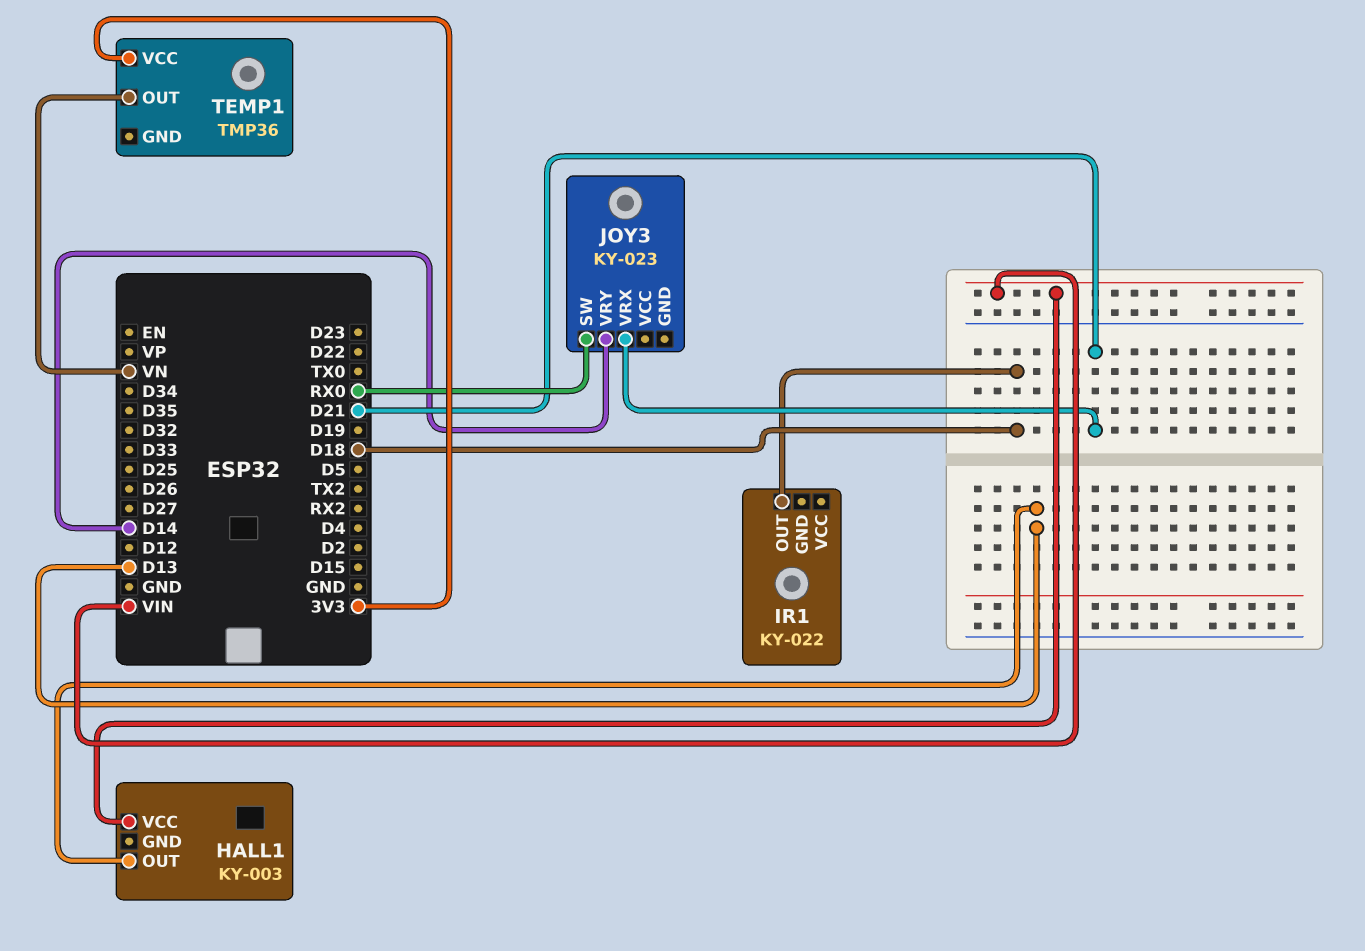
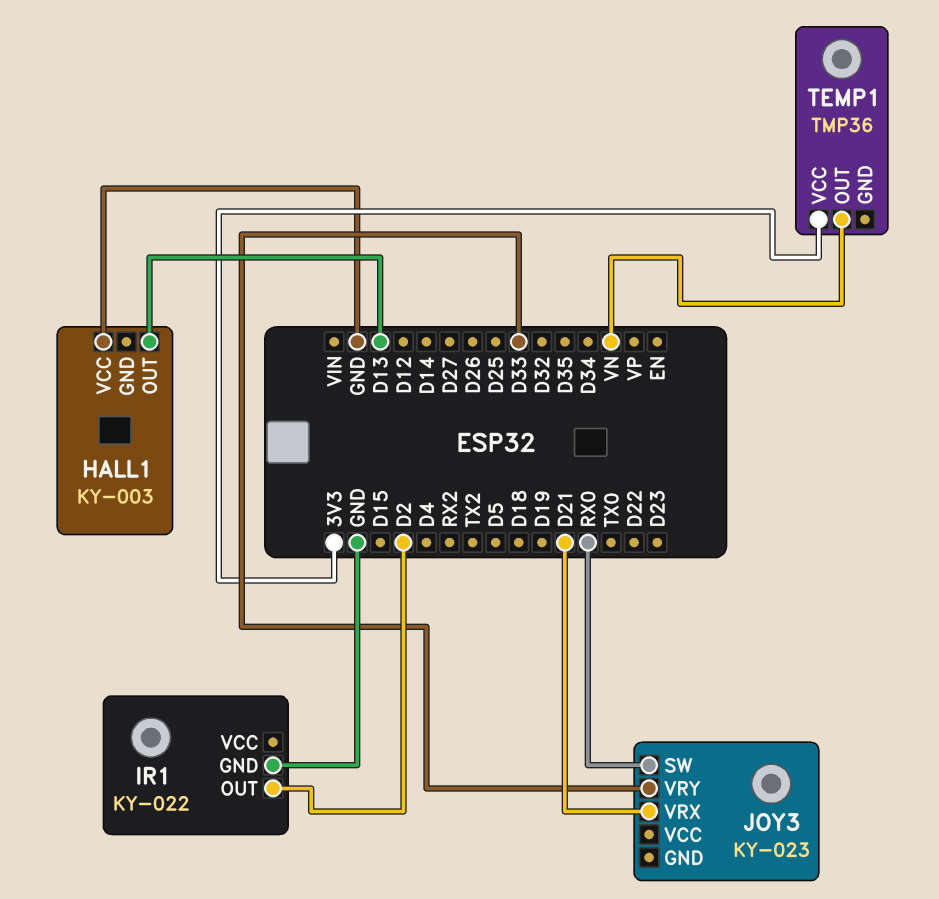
HALL1 pin VCC: VIN -> GND
IR1 pin GND: none -> GND
IR1 pin OUT: D18 -> D2
JOY3 pin VRY: D14 -> D33

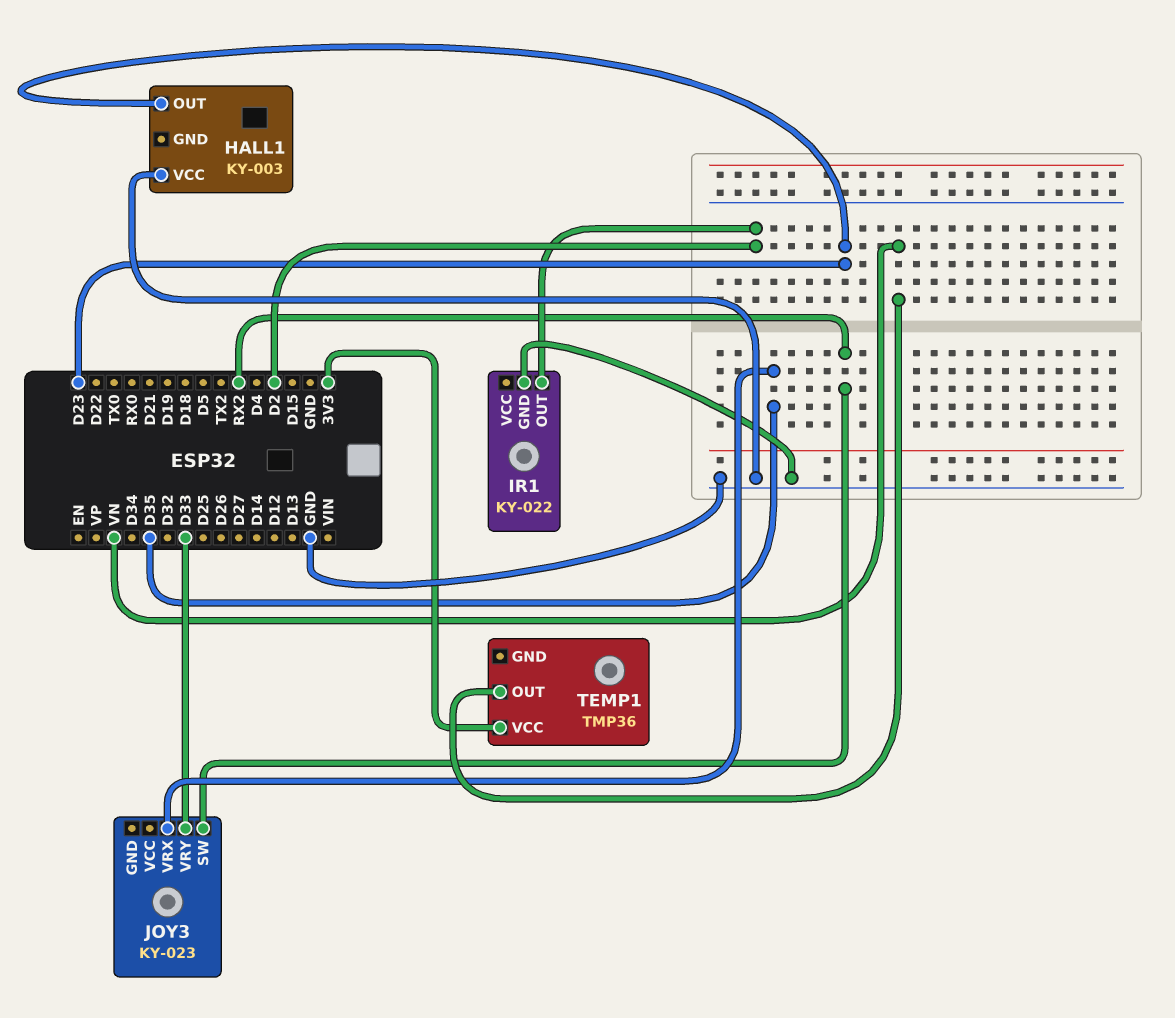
HALL1 pin OUT: D13 -> D23
JOY3 pin SW: RX0 -> RX2
JOY3 pin VRX: D21 -> D35

